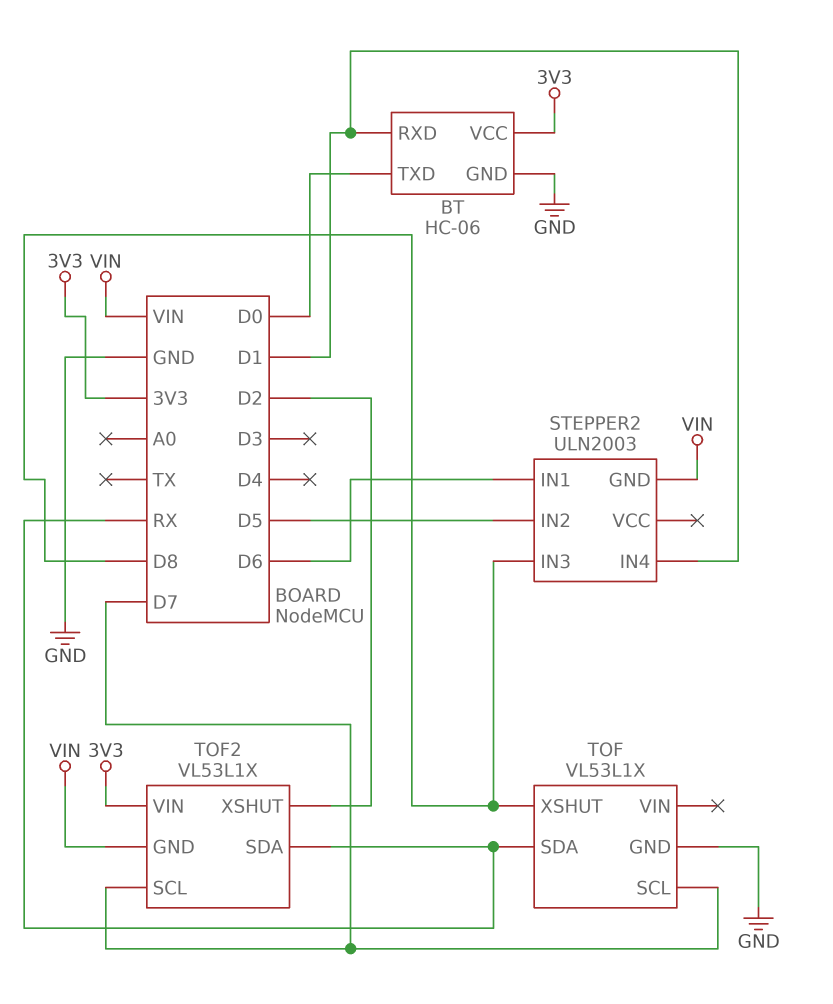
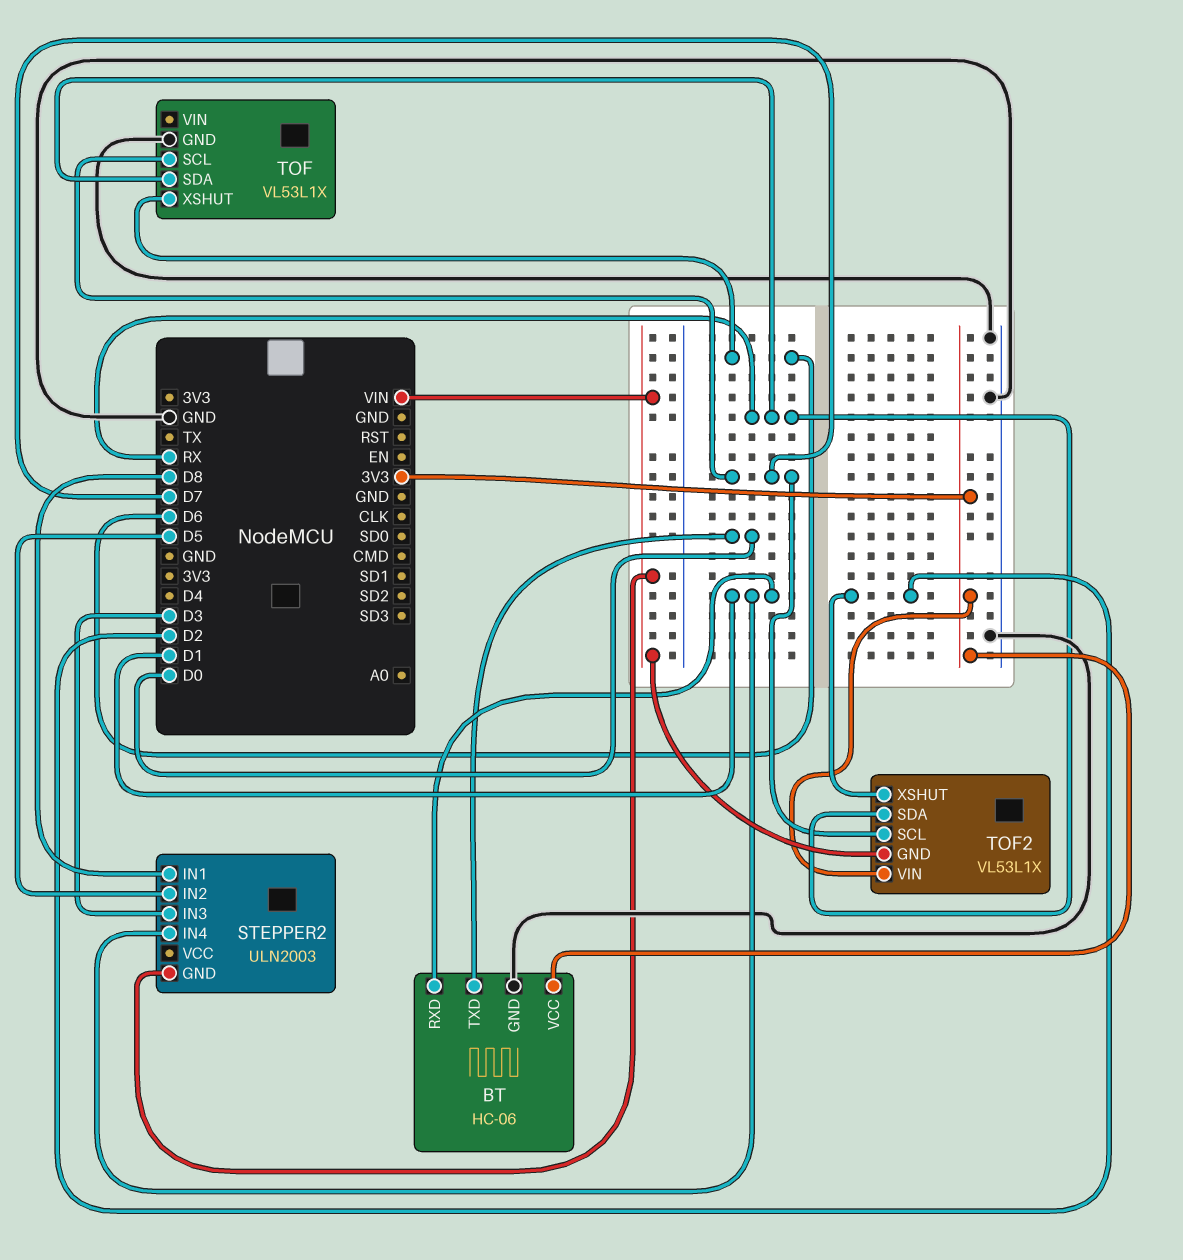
STEPPER2 pin IN1: D6 -> D8
STEPPER2 pin IN3: D8 -> D3
TOF pin XSHUT: D8 -> D6

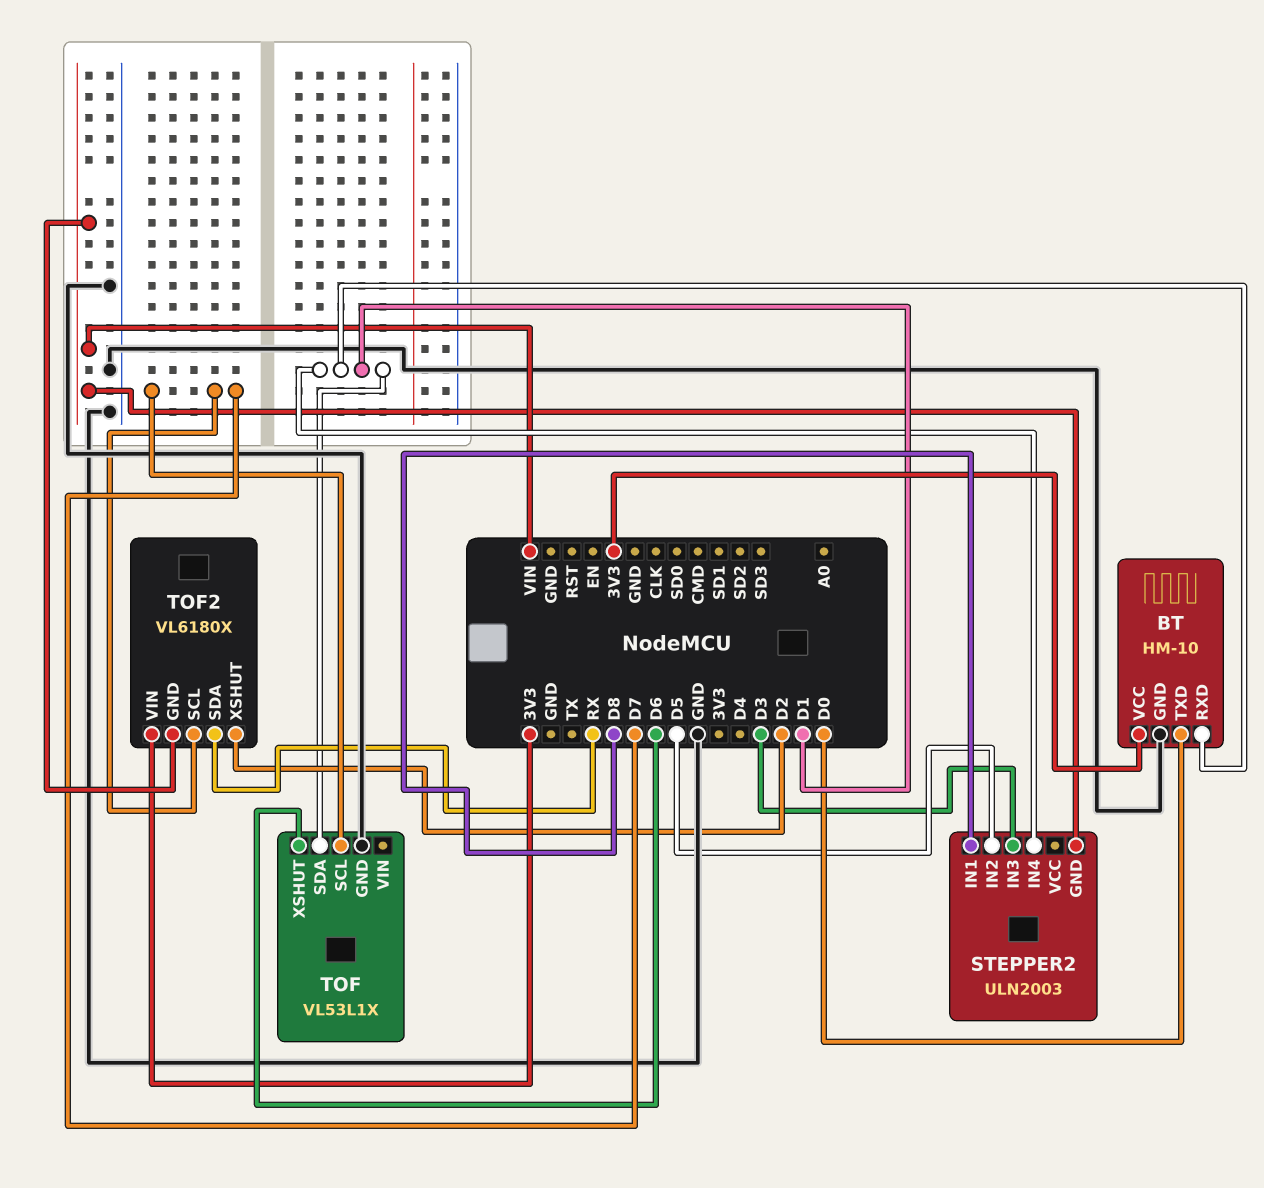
BT: HC-06 -> HM-10
TOF pin SDA: RX -> D1
TOF2: VL53L1X -> VL6180X

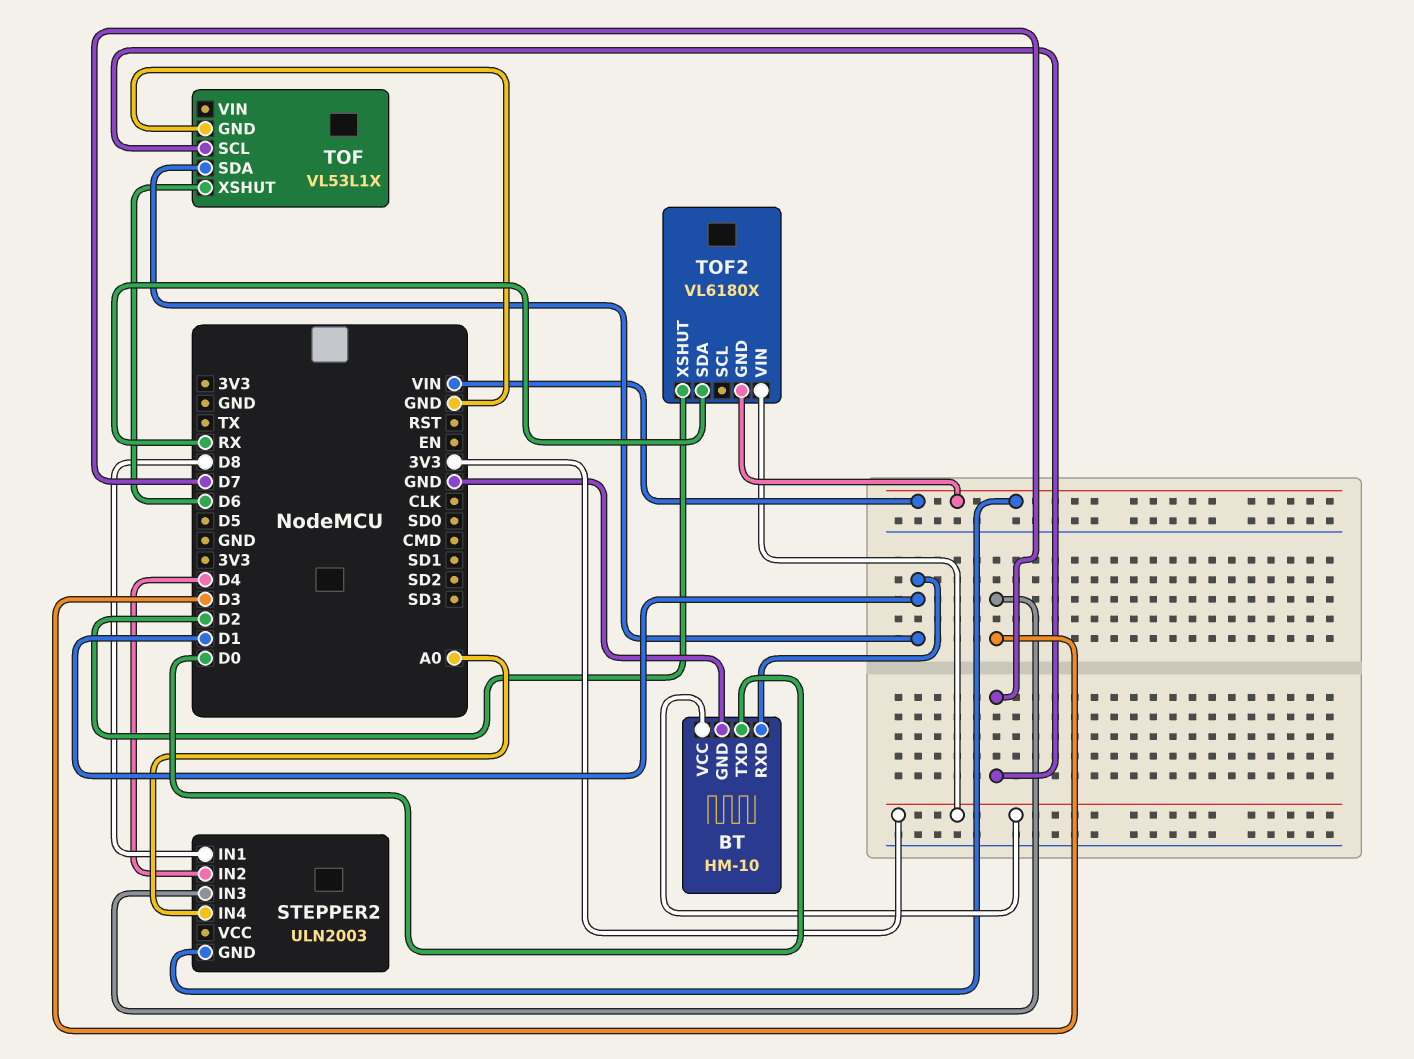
STEPPER2 pin IN2: D5 -> D4
STEPPER2 pin IN4: D1 -> A0
TOF2 pin SCL: D7 -> none

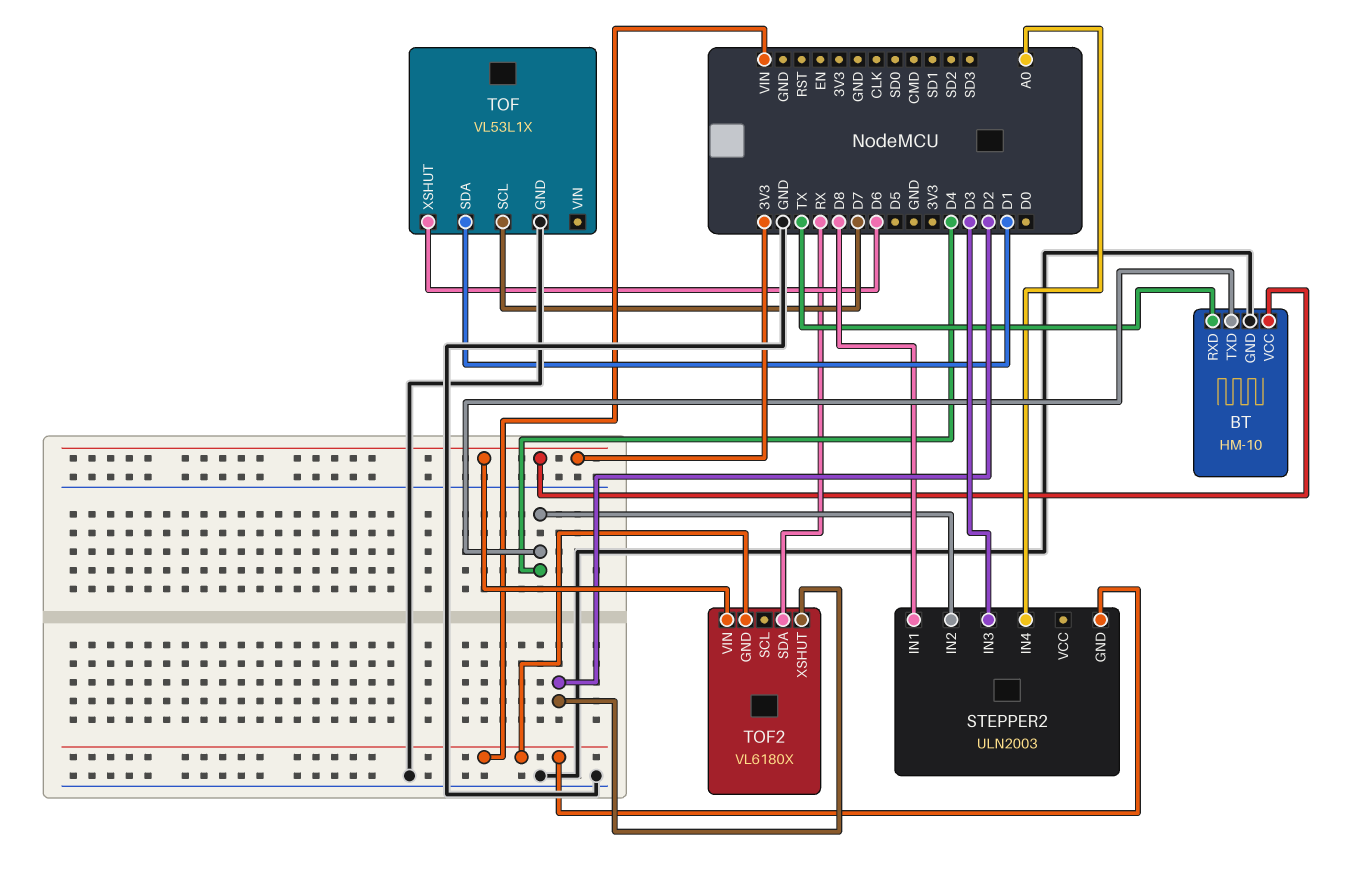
BT pin RXD: D1 -> TX
BT pin TXD: D0 -> D4

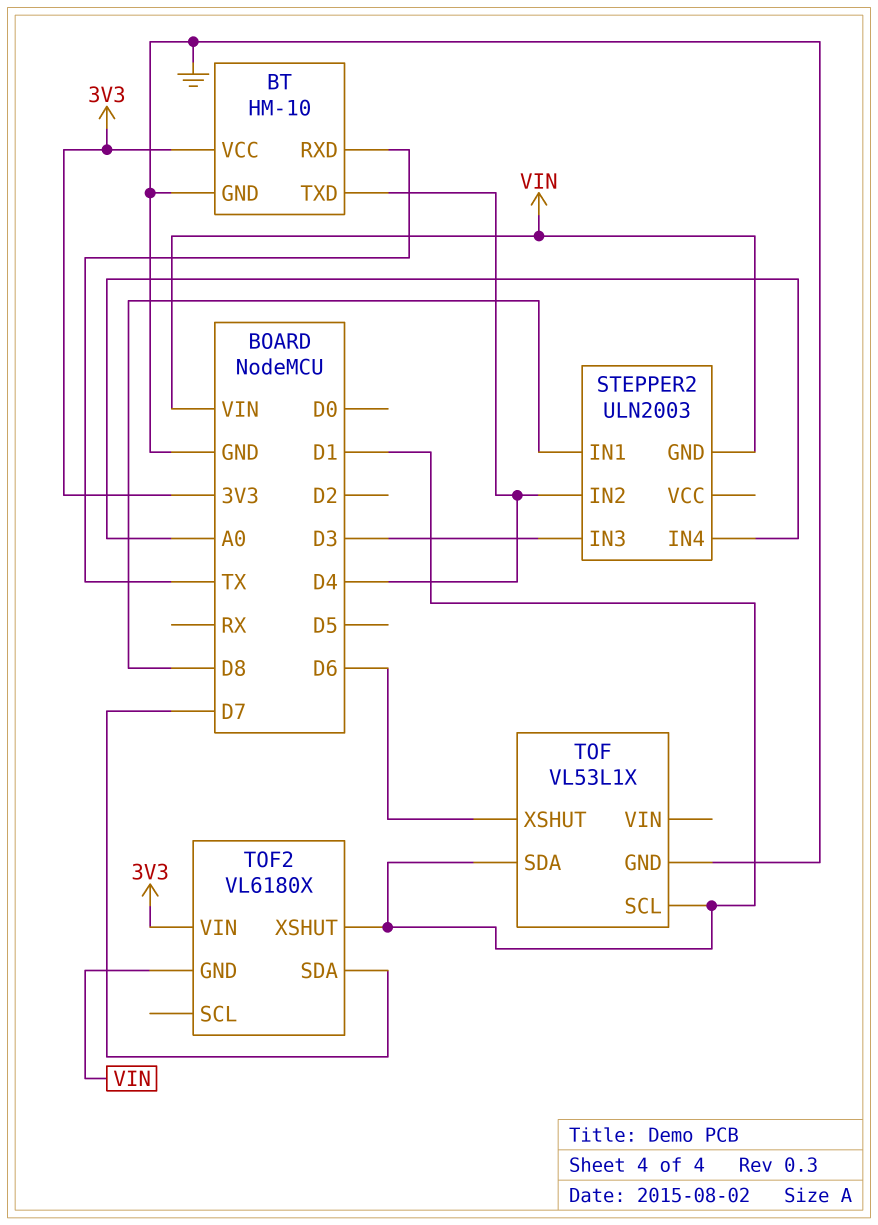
TOF pin SCL: D7 -> D1
TOF2 pin SDA: RX -> D7
TOF2 pin XSHUT: D2 -> D1

